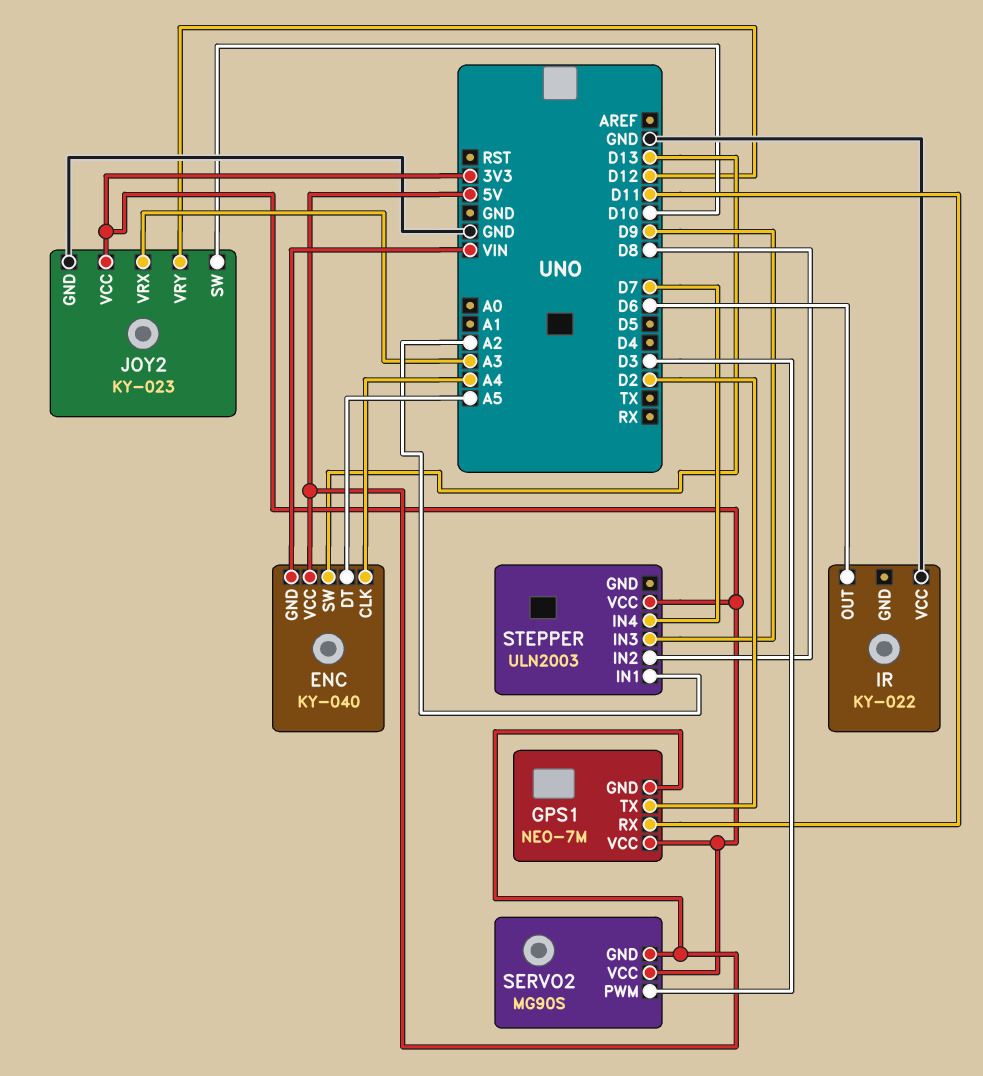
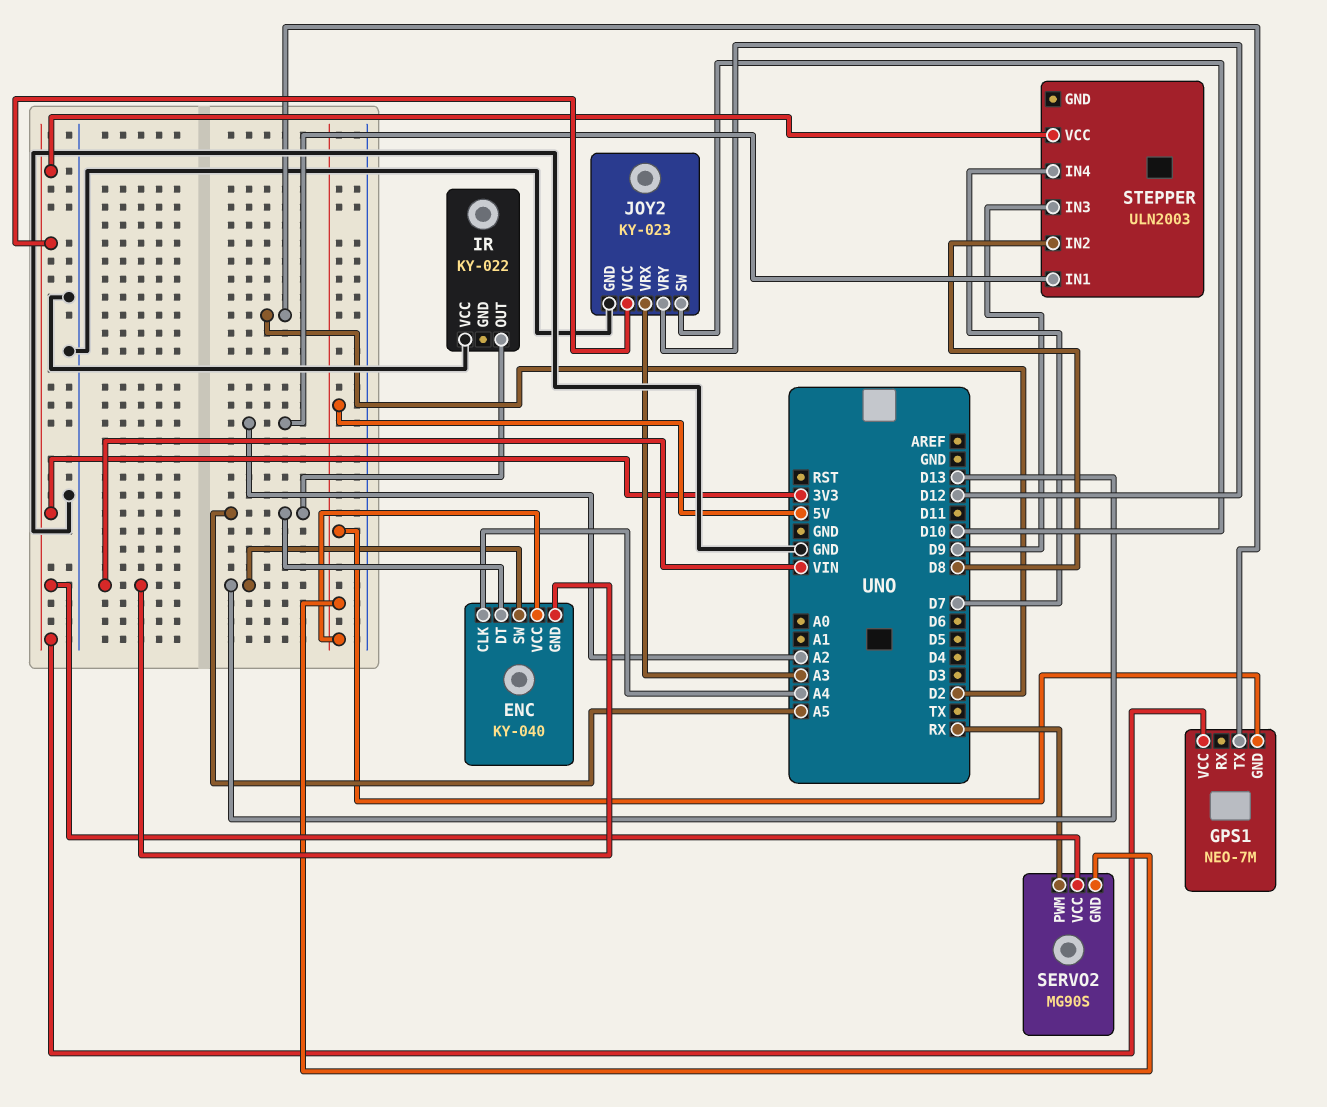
GPS1 pin RX: D11 -> none
IR pin OUT: D6 -> A5
SERVO2 pin PWM: D3 -> RX

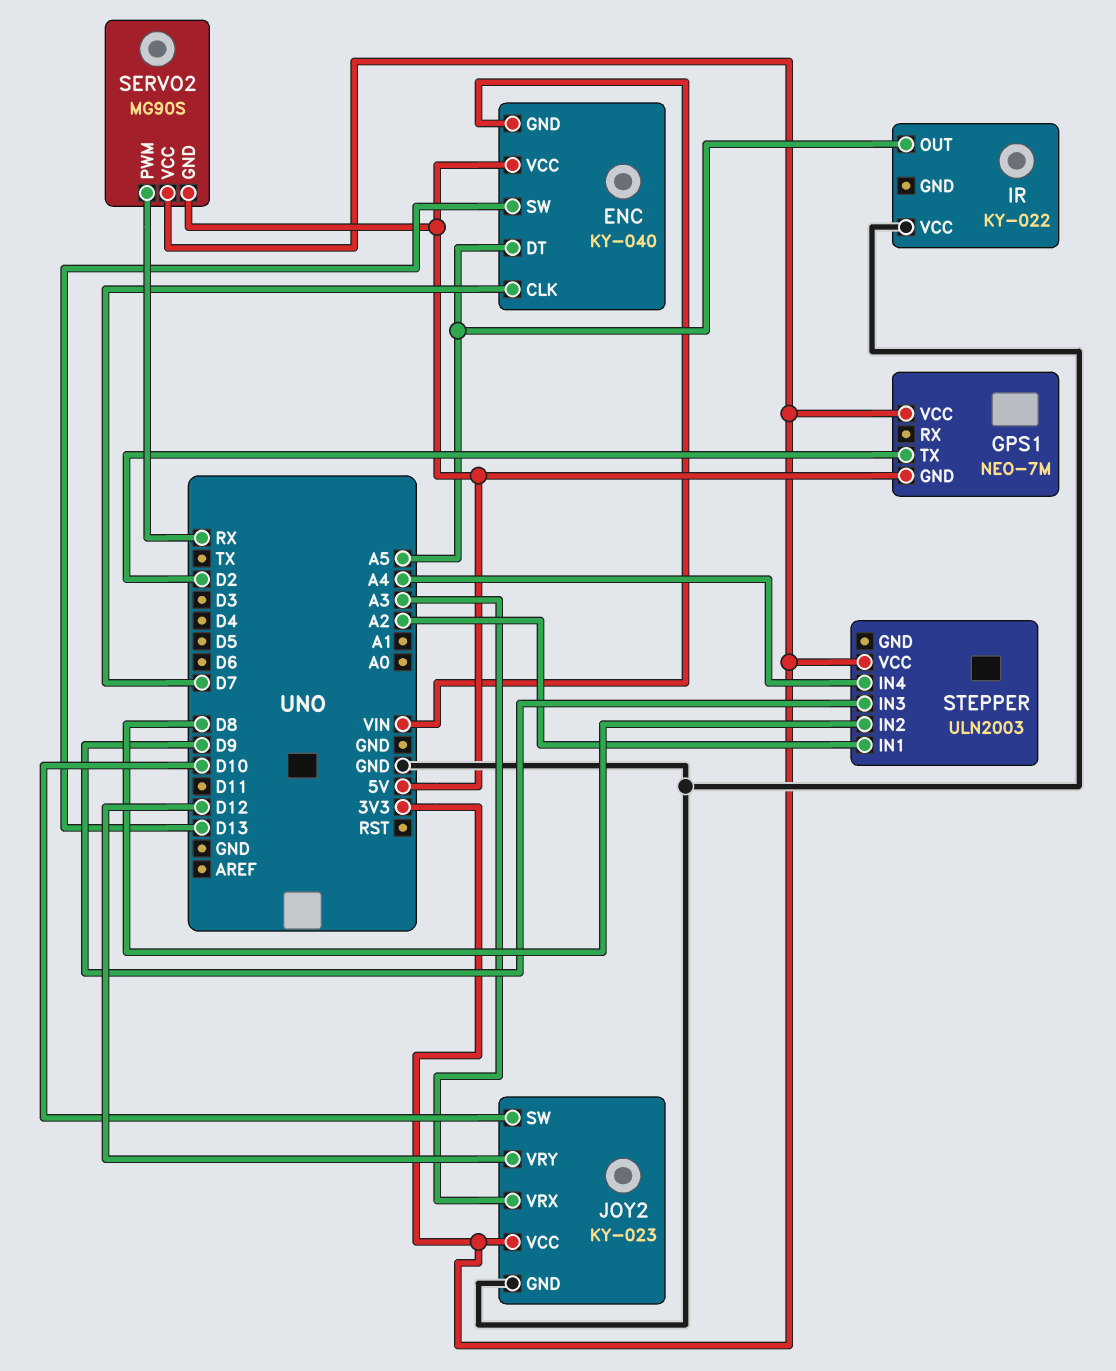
ENC pin CLK: A4 -> D7
STEPPER pin IN4: D7 -> A4

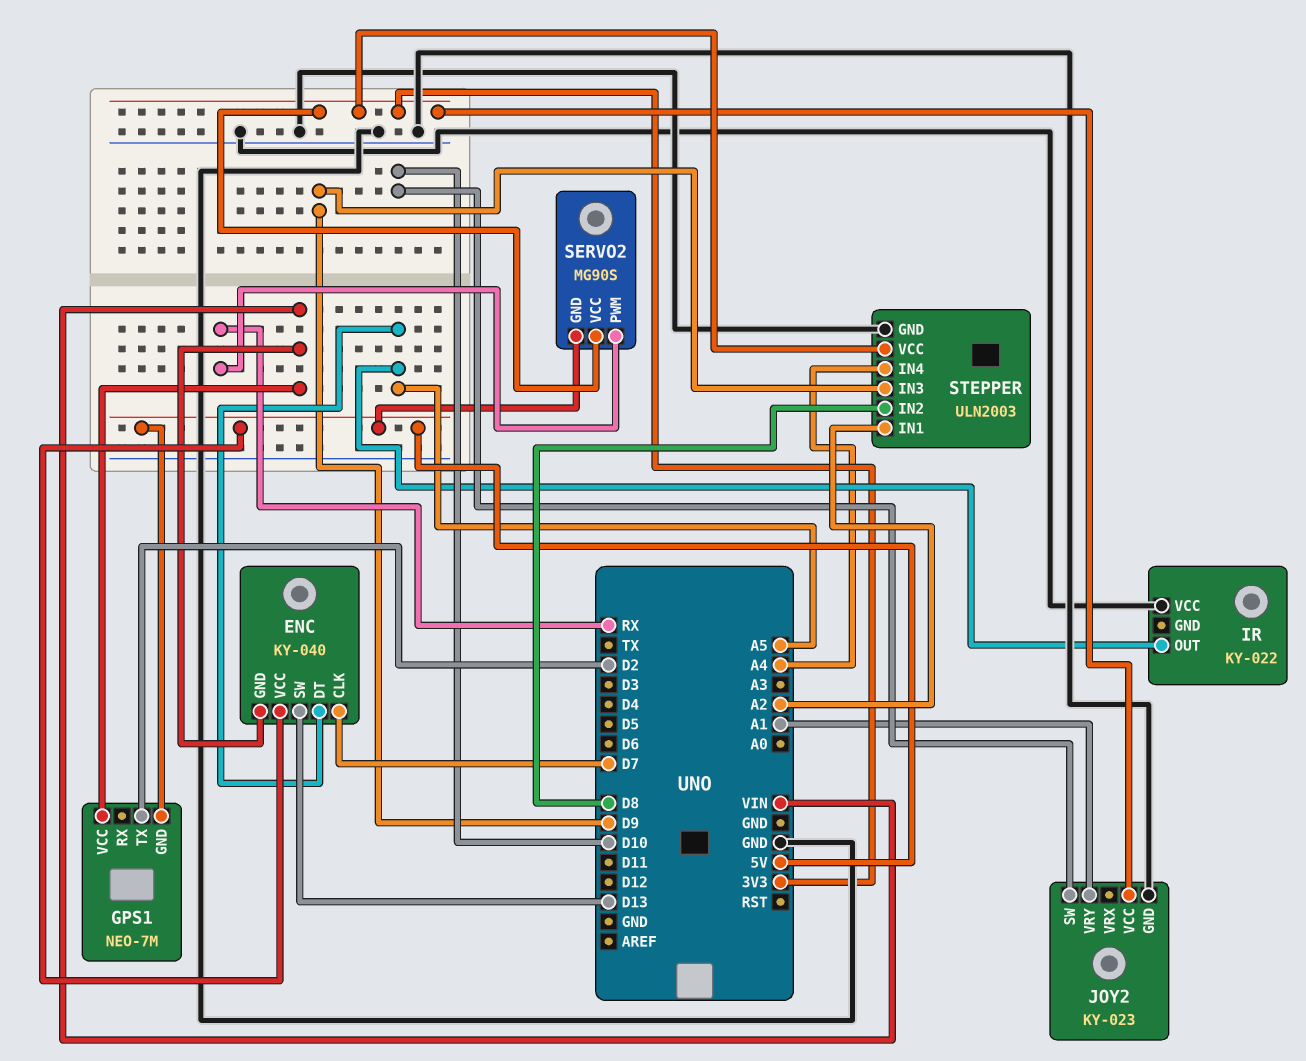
GPS1 pin VCC: 3V3 -> VIN
JOY2 pin VRX: A3 -> none
JOY2 pin VRY: D12 -> A1
STEPPER pin GND: none -> GND

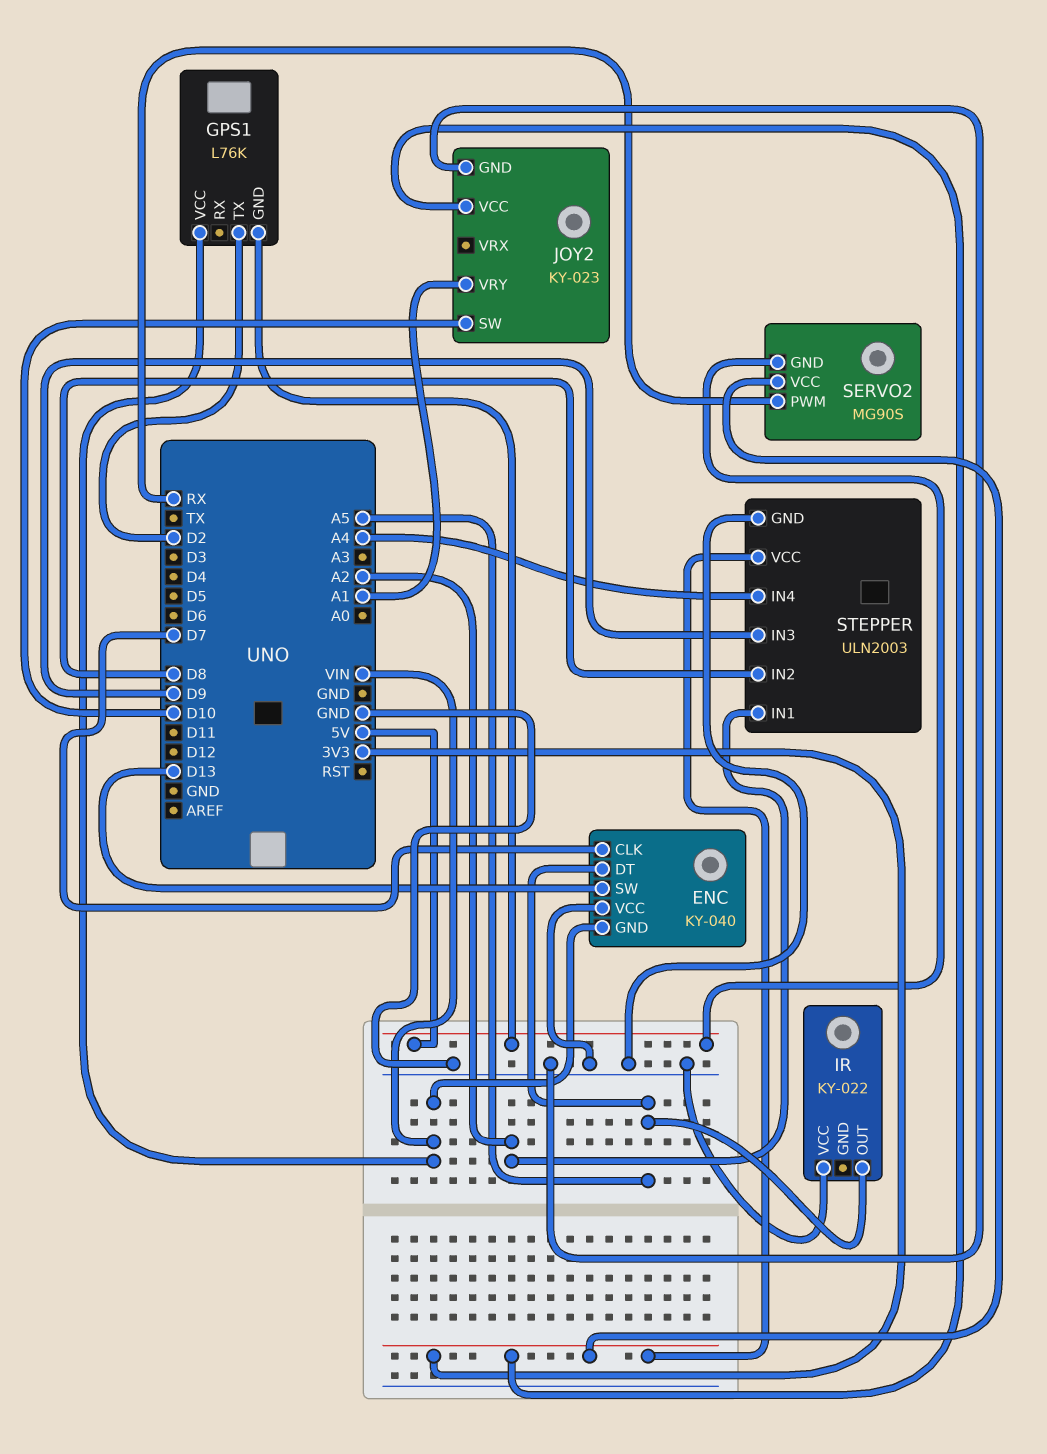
ENC pin VCC: 5V -> GND
GPS1: NEO-7M -> L76K

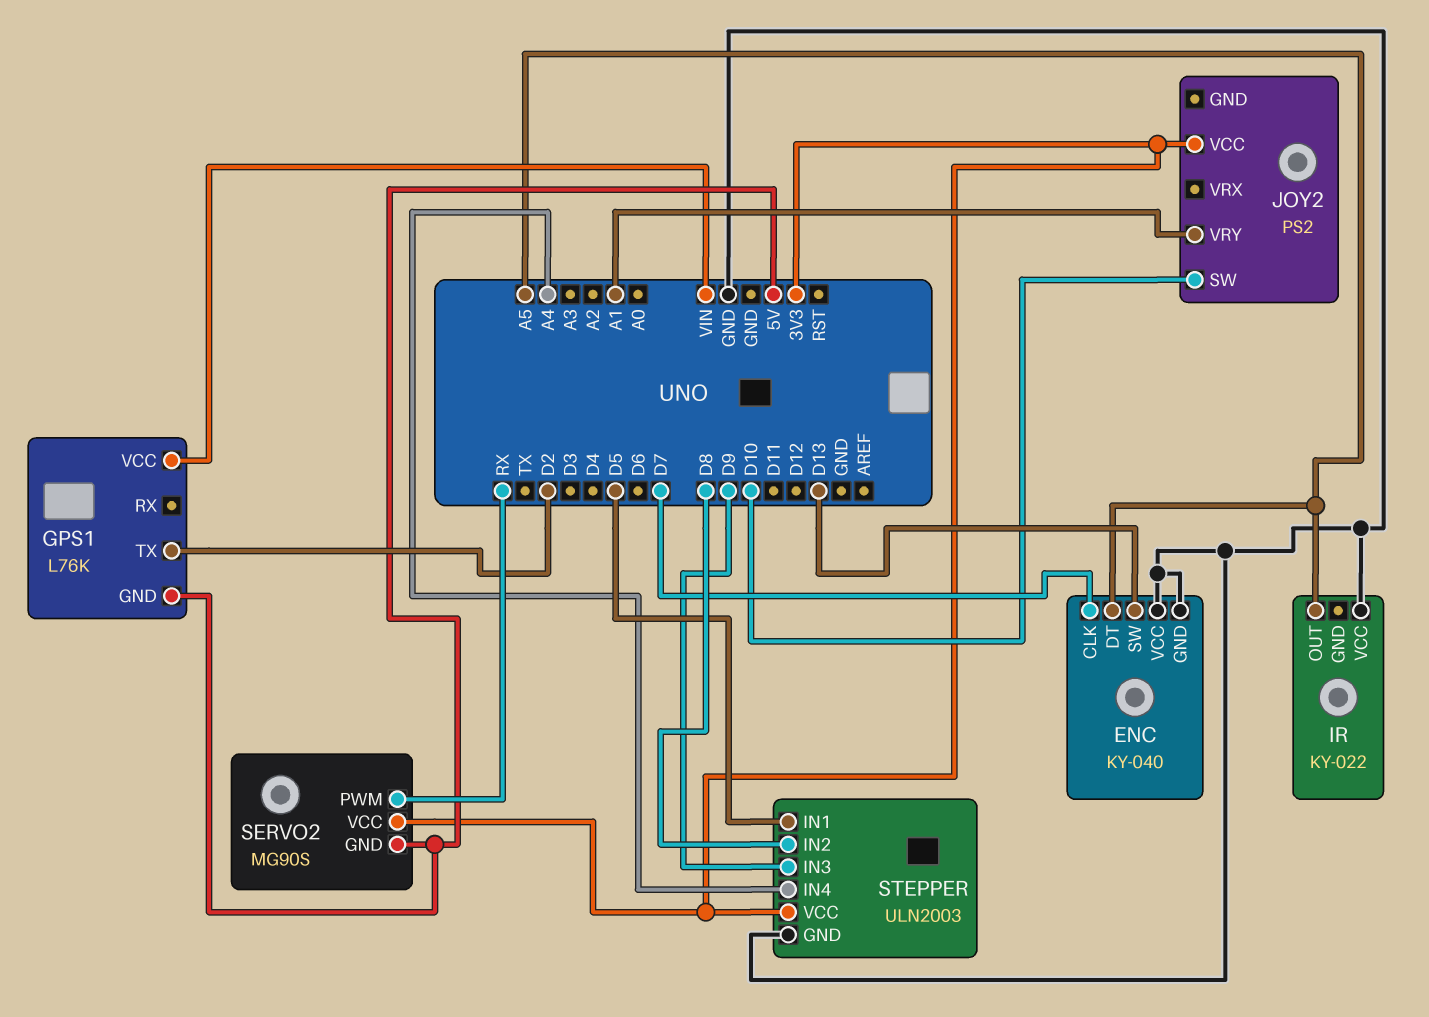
ENC pin GND: VIN -> GND
JOY2: KY-023 -> PS2
JOY2 pin GND: GND -> none
STEPPER pin IN1: A2 -> D5

